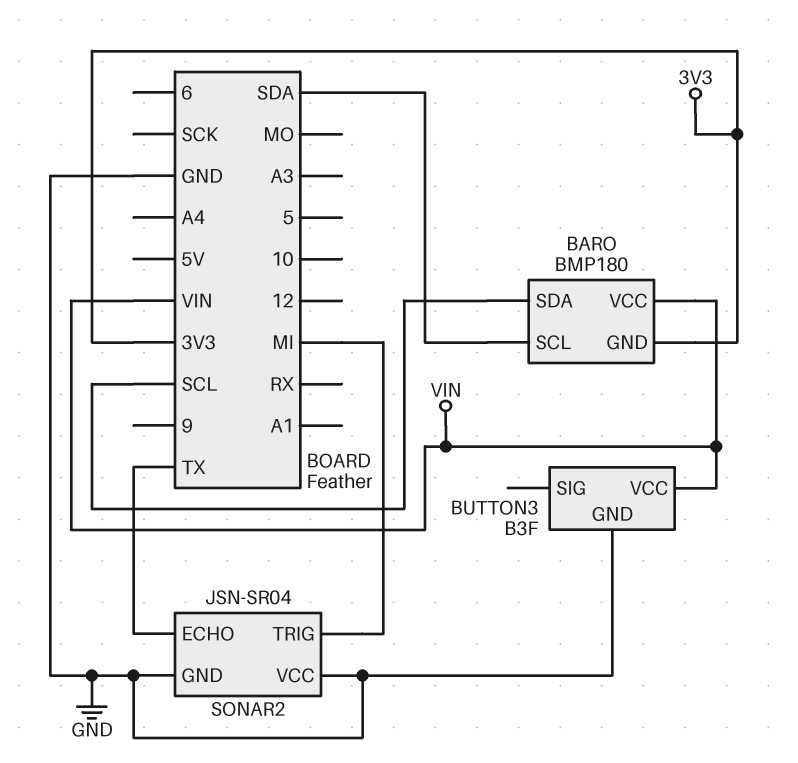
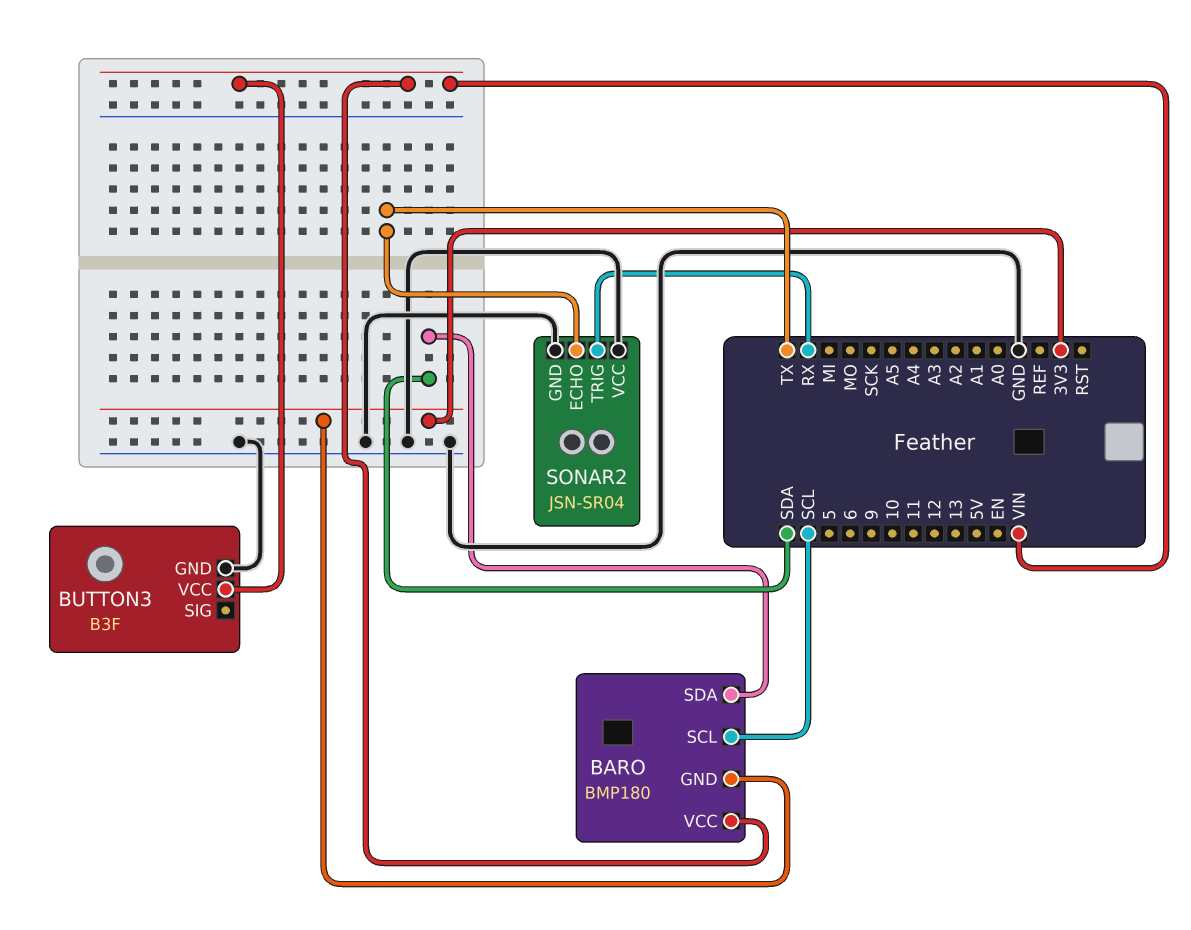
BARO pin SCL: SDA -> SCL
BARO pin SDA: SCL -> SDA
SONAR2 pin TRIG: MI -> RX

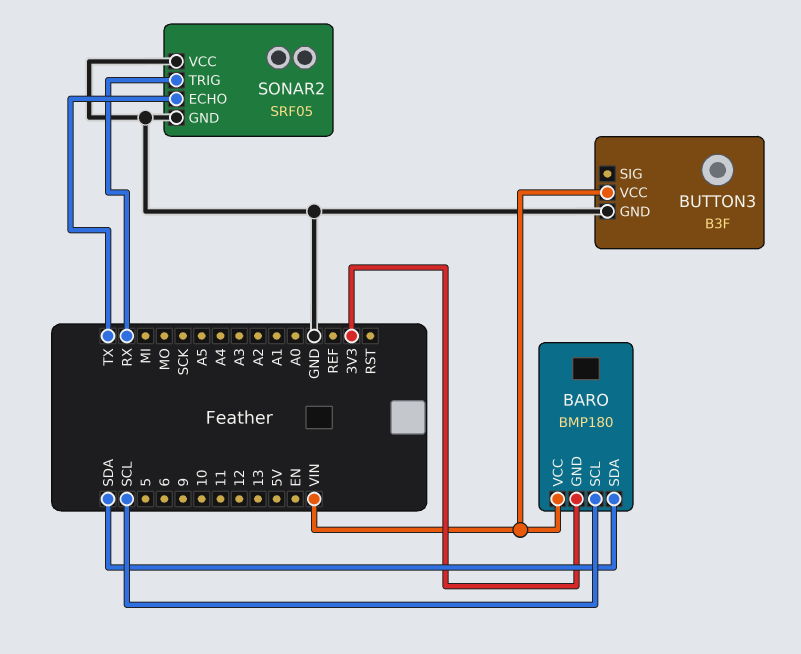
SONAR2: JSN-SR04 -> SRF05

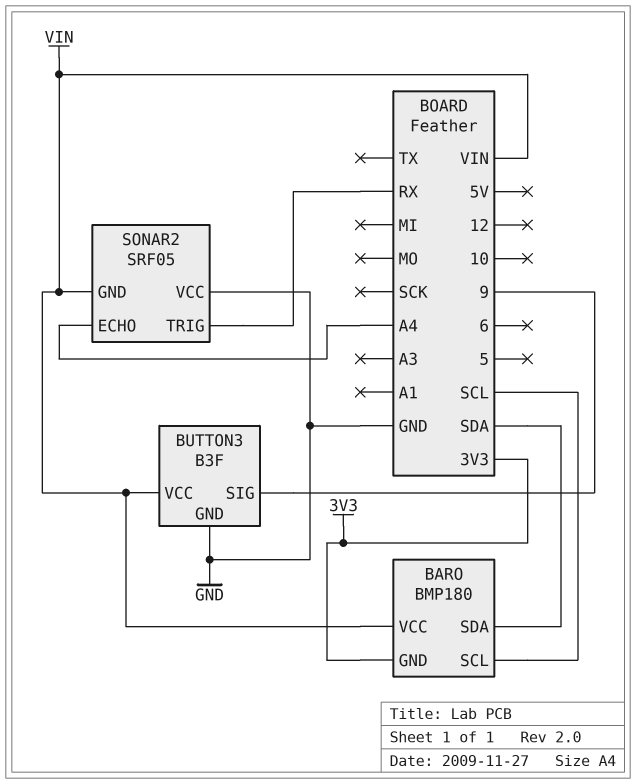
BUTTON3 pin SIG: none -> 9
SONAR2 pin ECHO: TX -> A4
SONAR2 pin GND: GND -> VIN

